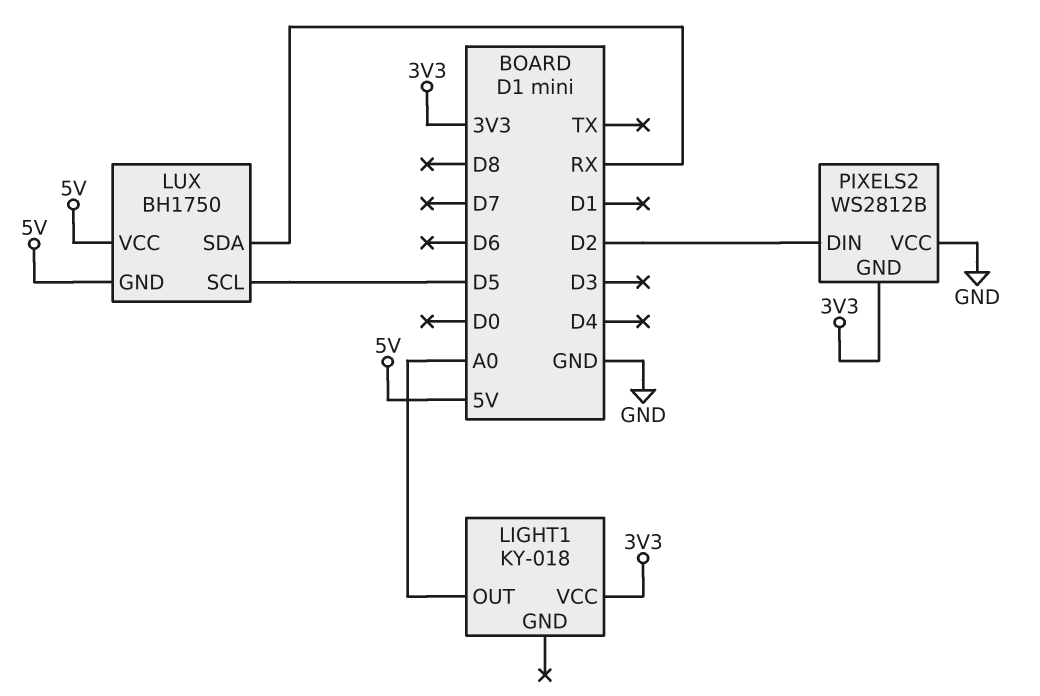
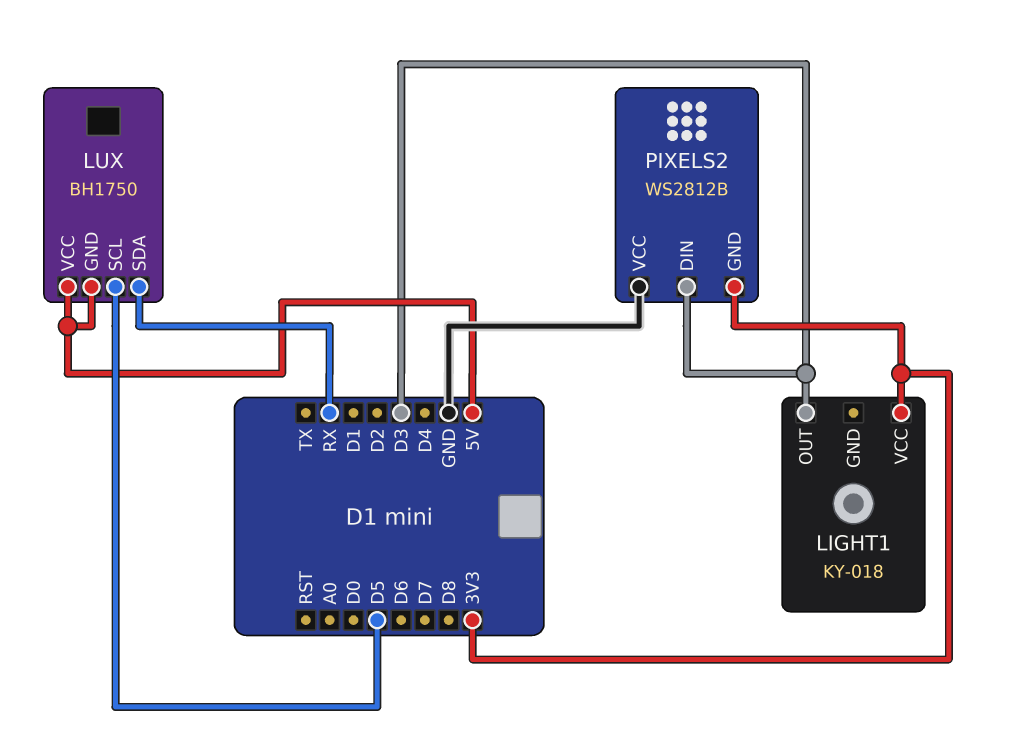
LIGHT1 pin OUT: A0 -> D3
PIXELS2 pin DIN: D2 -> D3

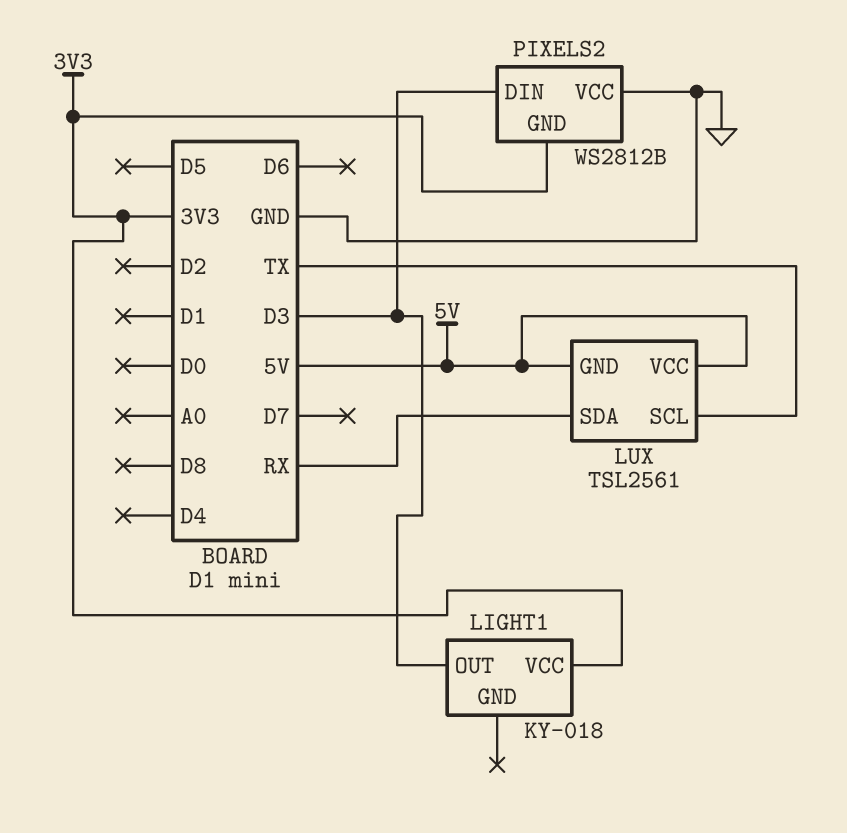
LUX: BH1750 -> TSL2561
LUX pin SCL: D5 -> TX

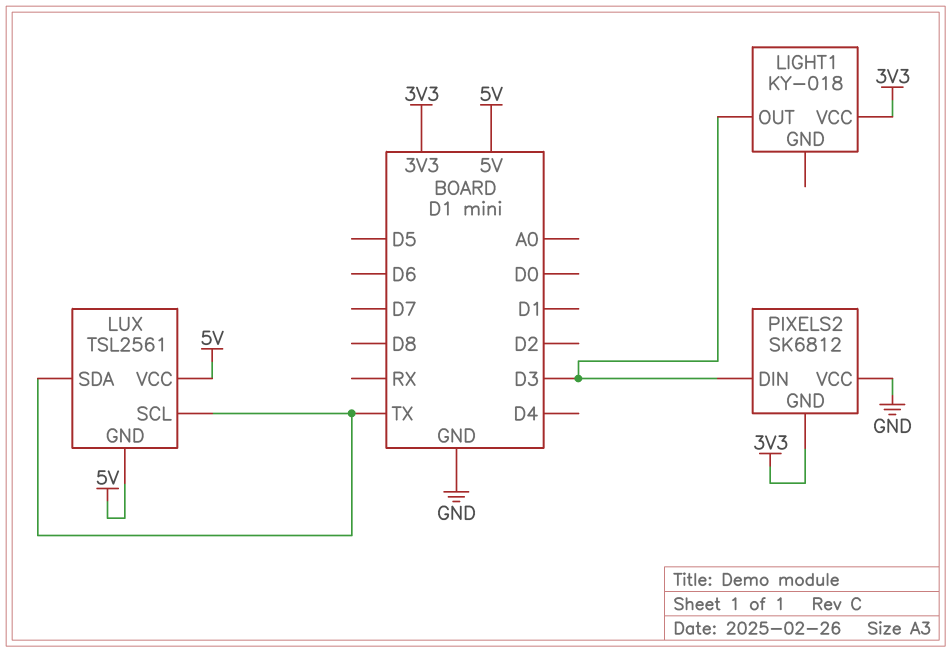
LUX pin SDA: RX -> TX
PIXELS2: WS2812B -> SK6812

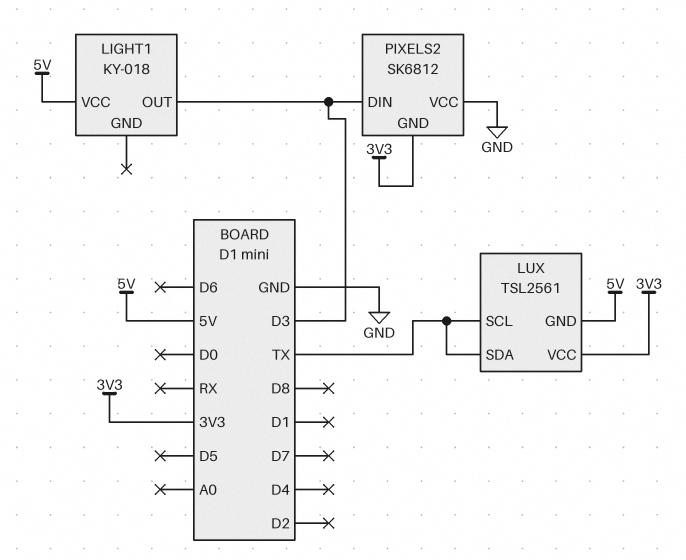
LIGHT1 pin VCC: 3V3 -> 5V
LUX pin VCC: 5V -> 3V3

